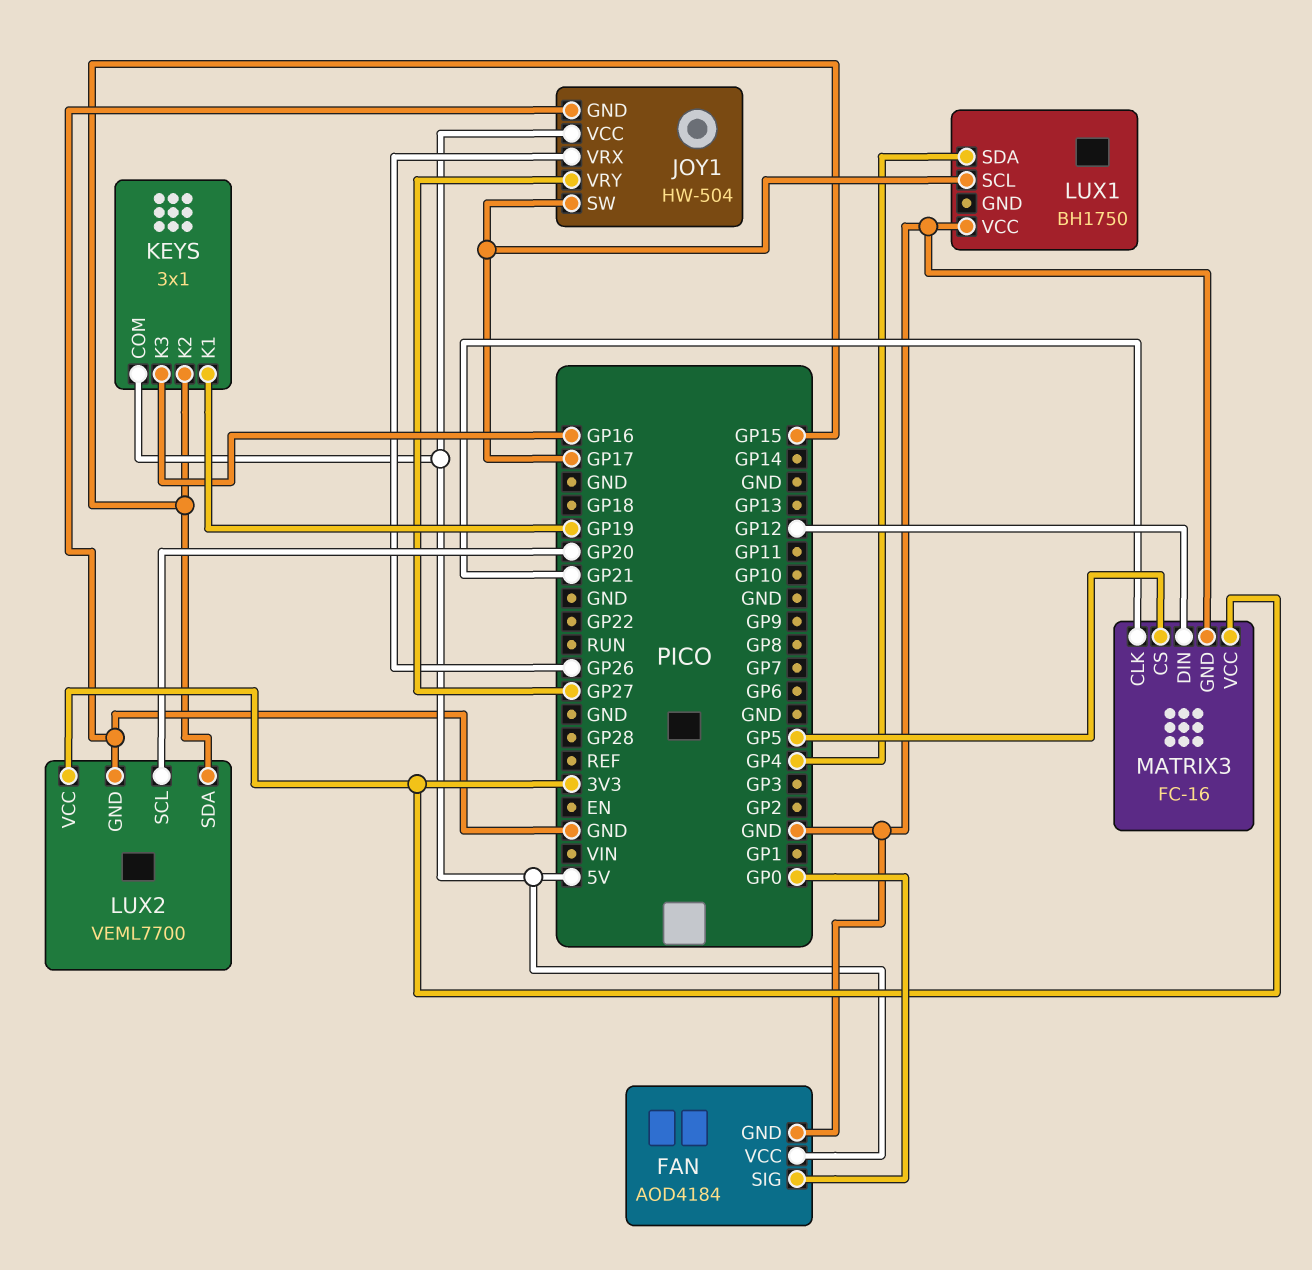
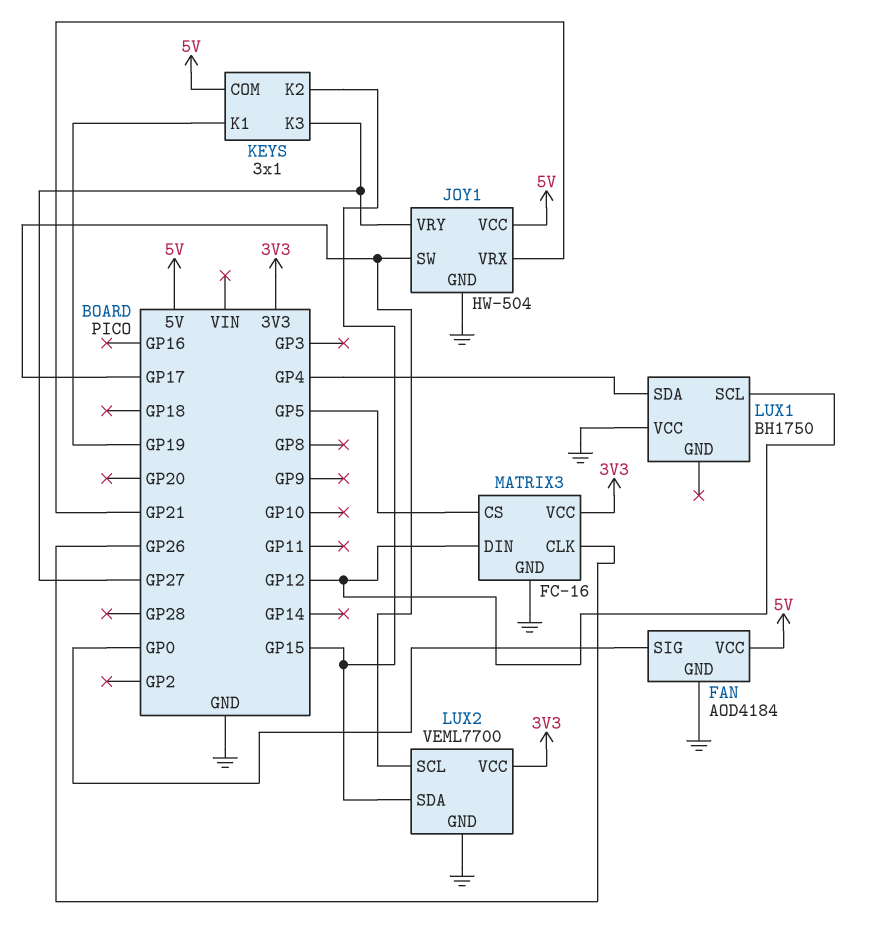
JOY1 pin VRX: GP26 -> GP21
KEYS pin K3: GP16 -> GP27
LUX1 pin SCL: GP17 -> GP12
LUX2 pin SCL: GP20 -> GP17
MATRIX3 pin CLK: GP21 -> GP26

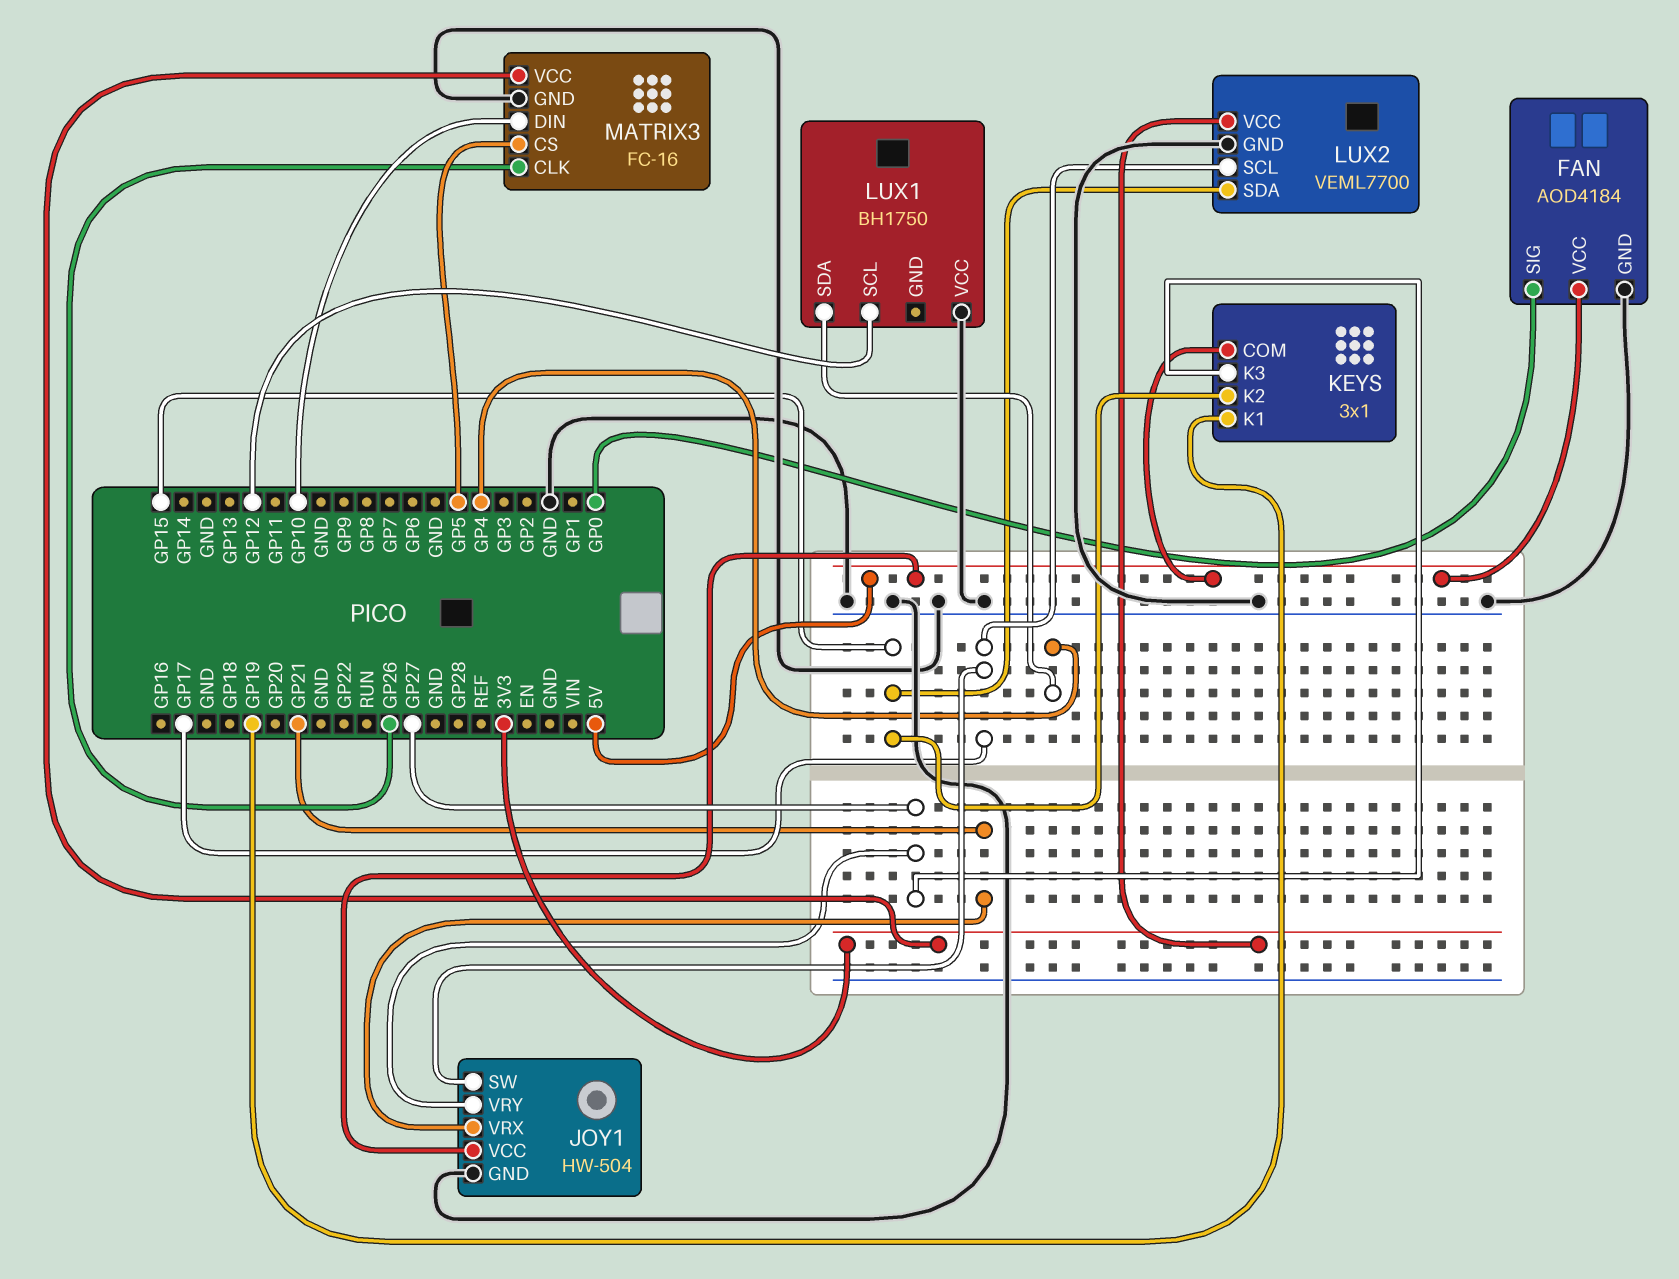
MATRIX3 pin DIN: GP12 -> GP10

